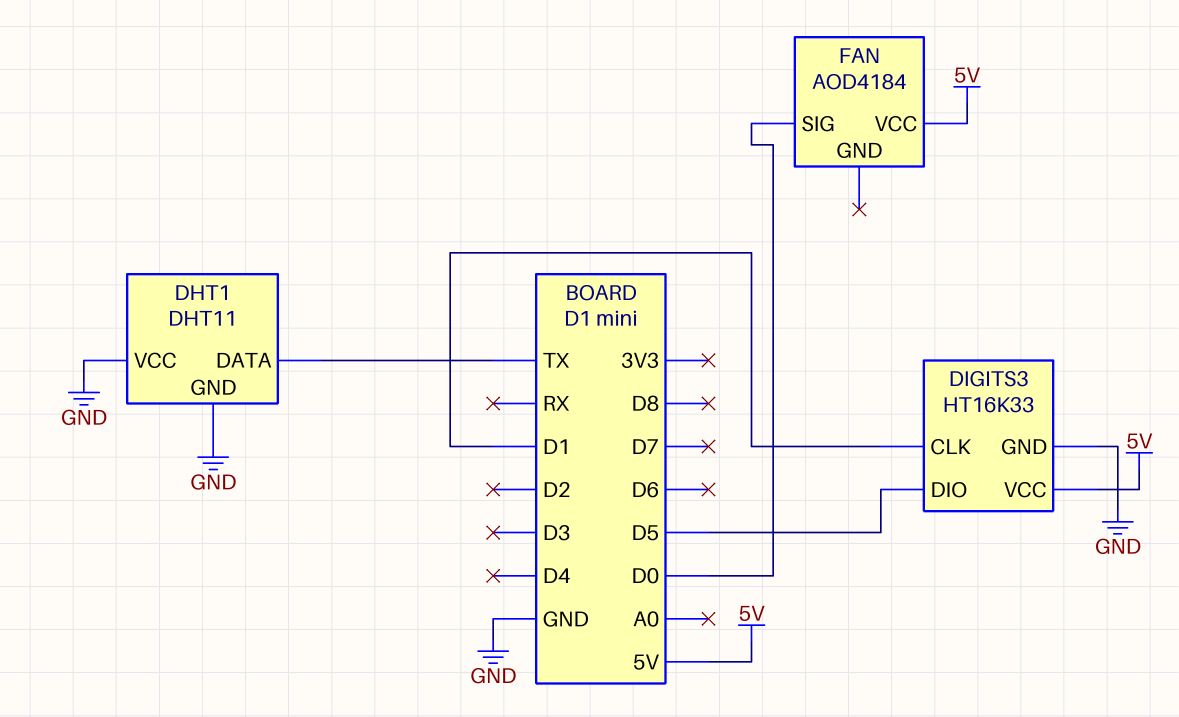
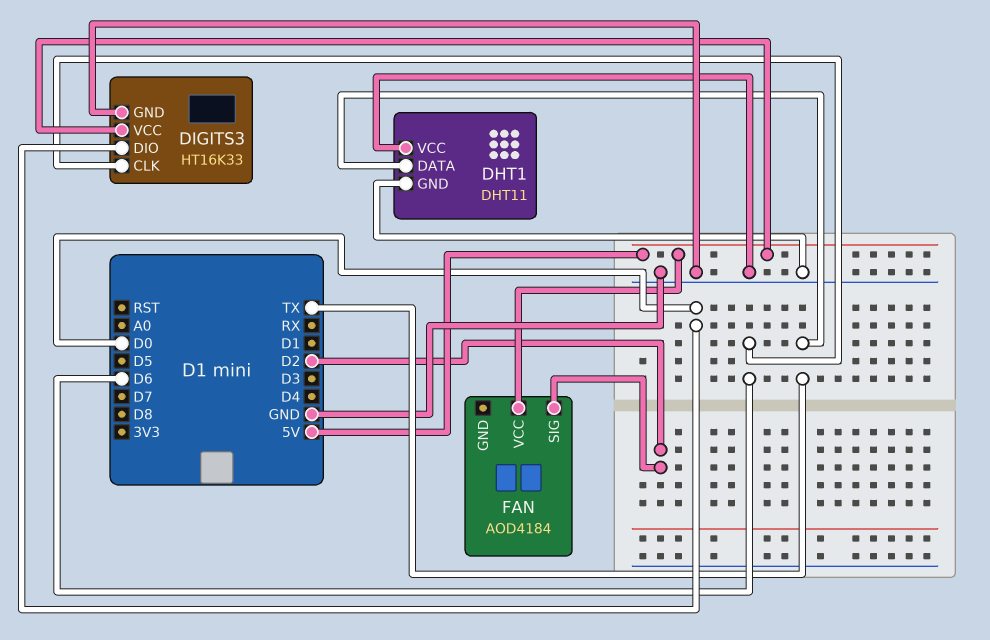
DIGITS3 pin CLK: D1 -> D6
DIGITS3 pin DIO: D5 -> D0
FAN pin SIG: D0 -> D2

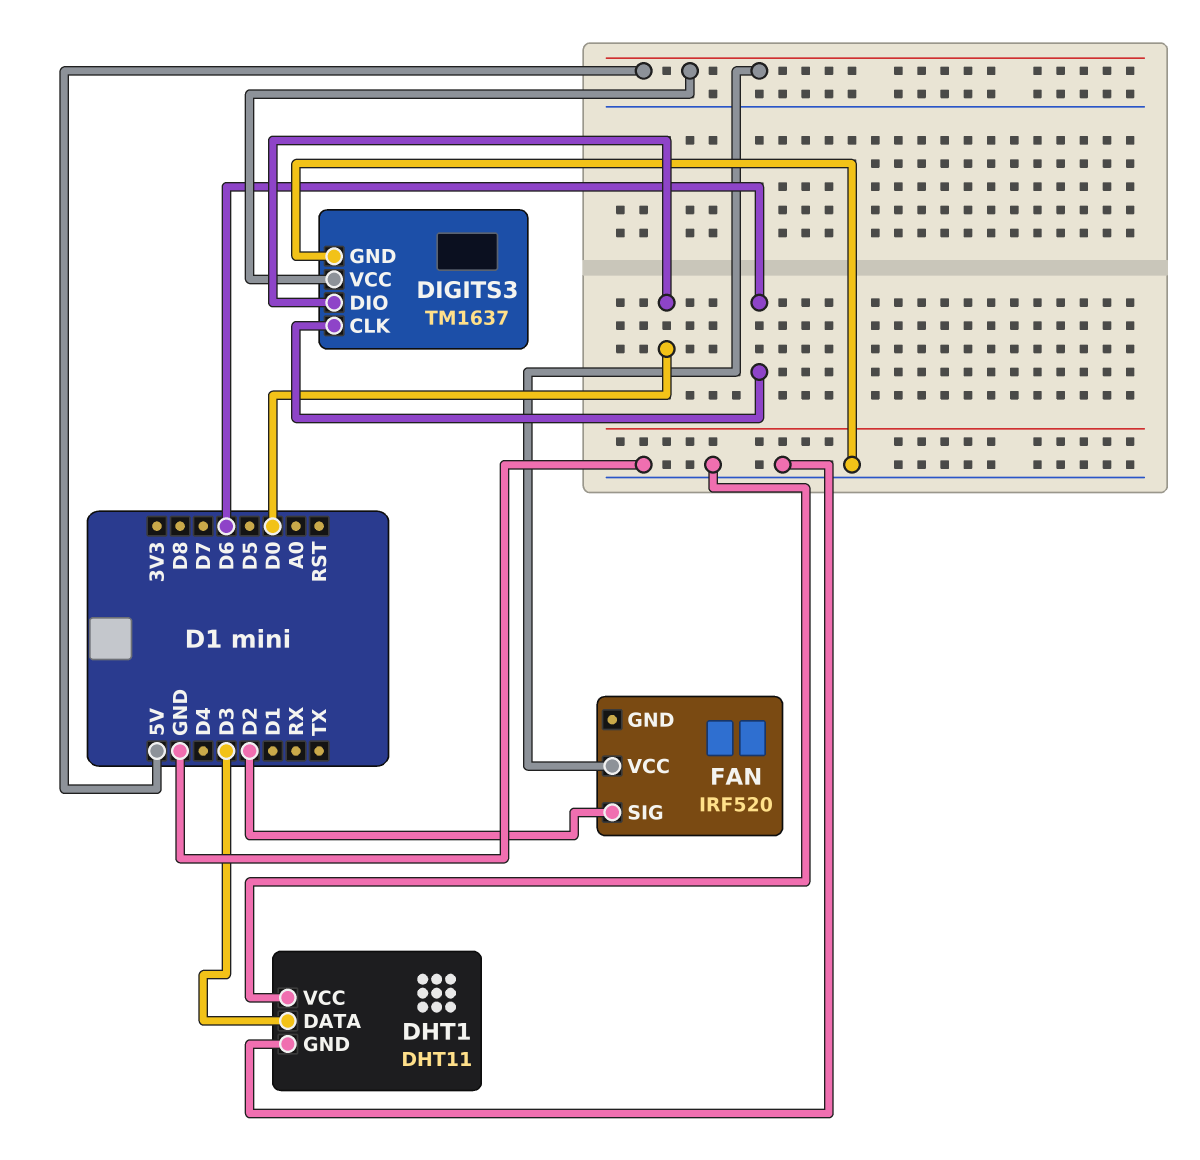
DHT1 pin DATA: TX -> D3
DIGITS3: HT16K33 -> TM1637
FAN: AOD4184 -> IRF520

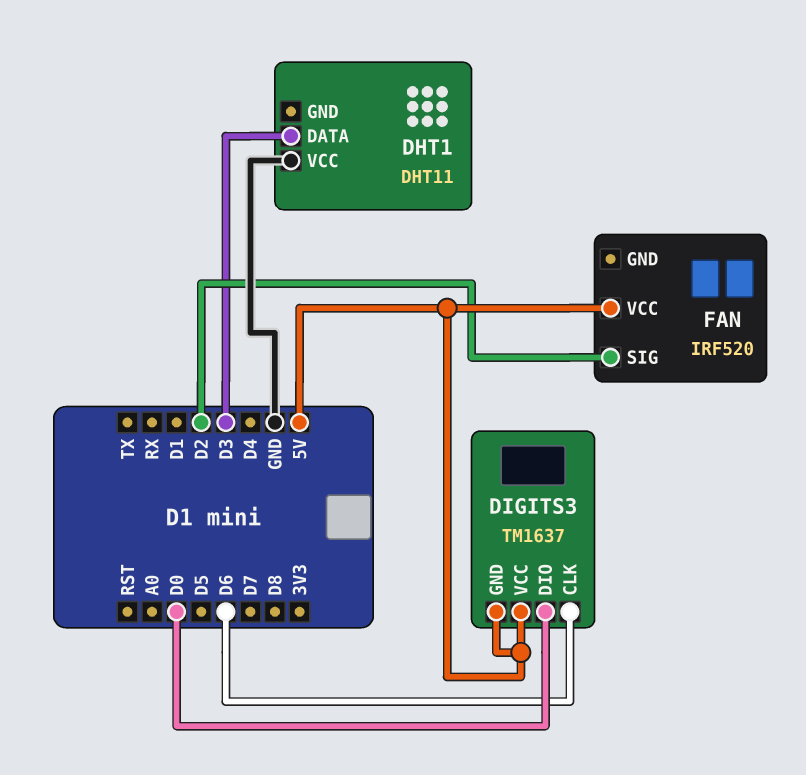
DHT1 pin GND: GND -> none
DIGITS3 pin GND: GND -> 5V

